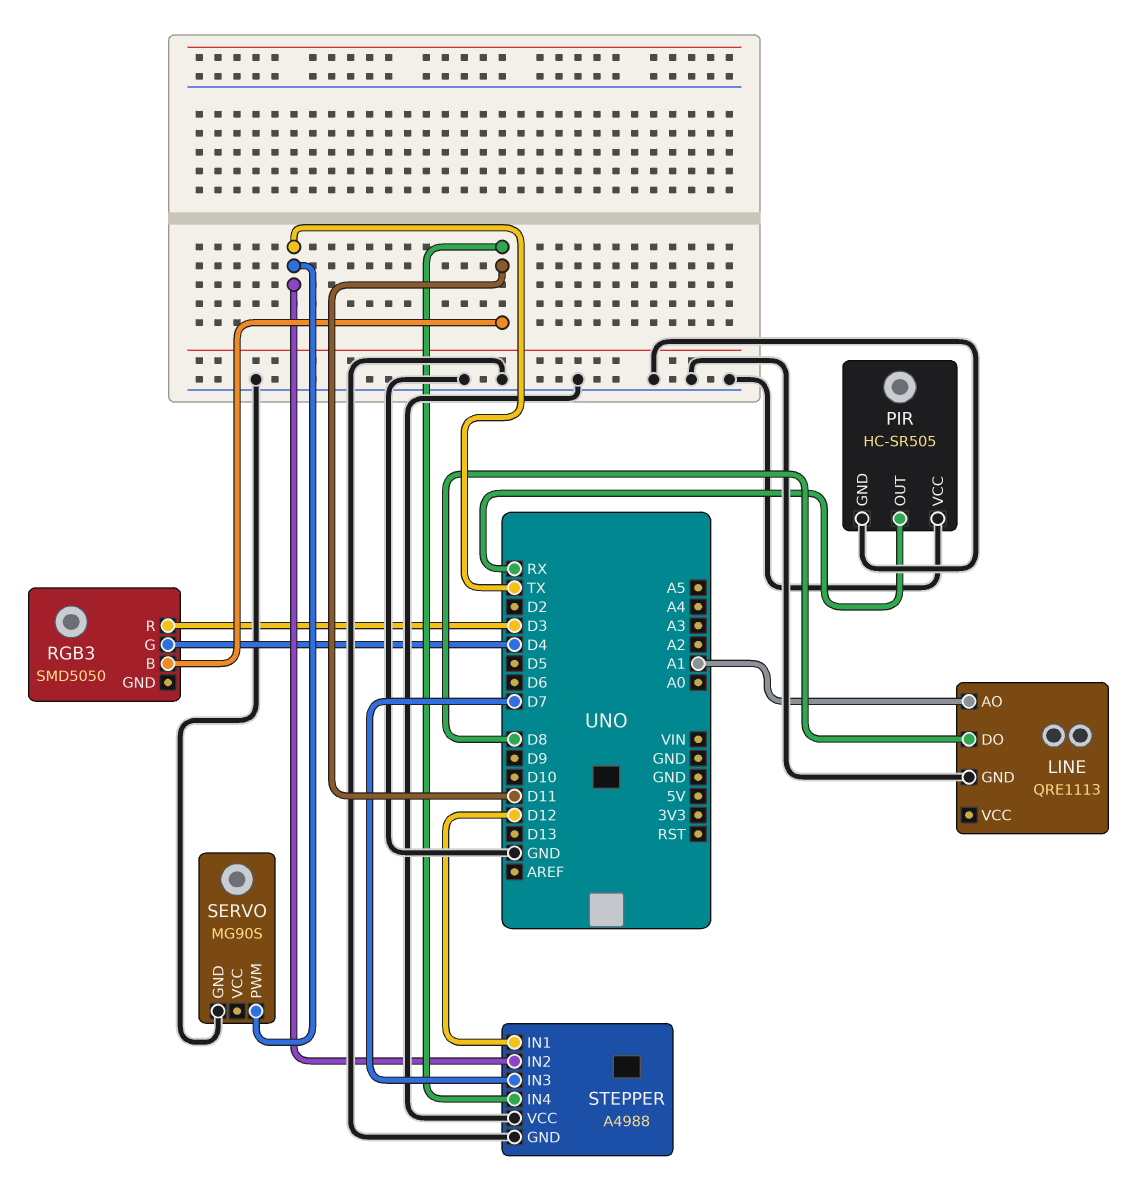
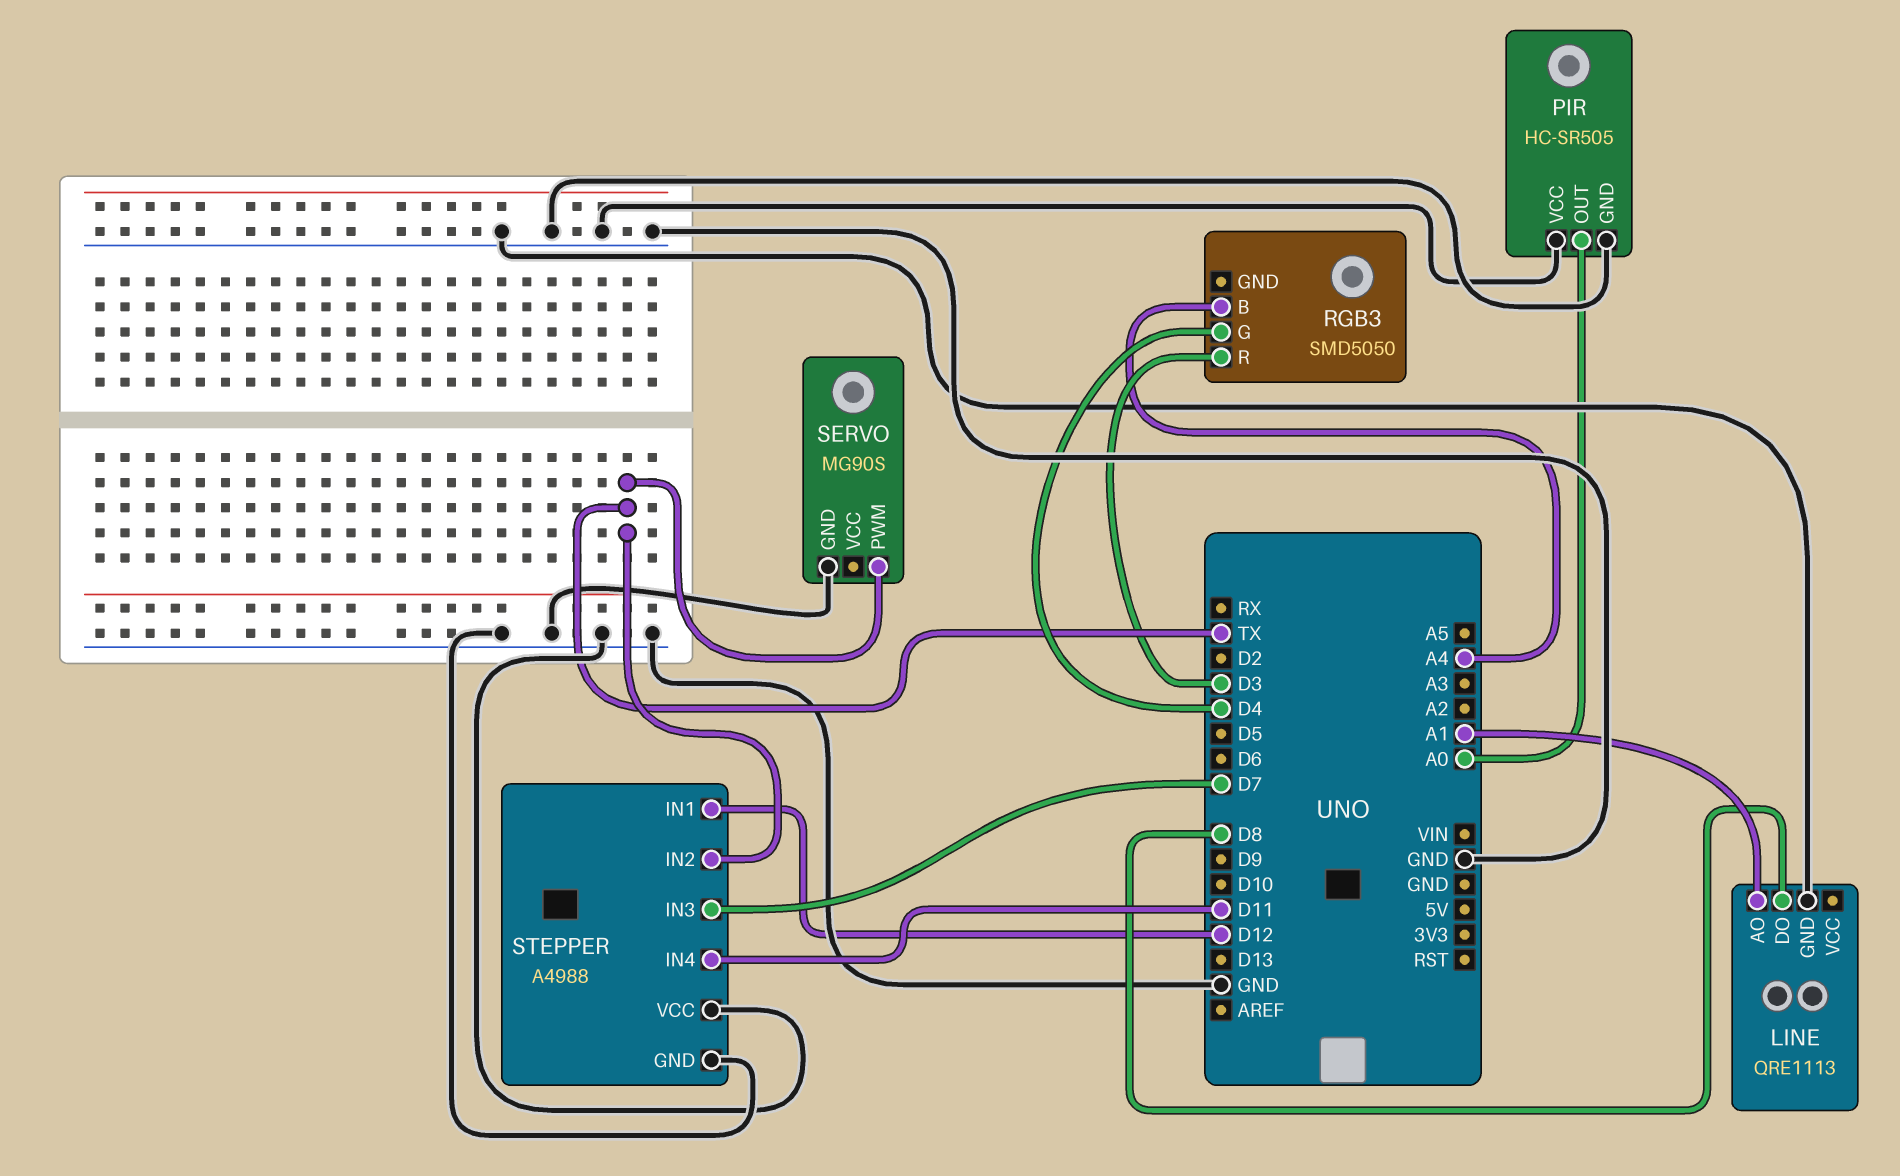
PIR pin OUT: RX -> A0
RGB3 pin B: D11 -> A4

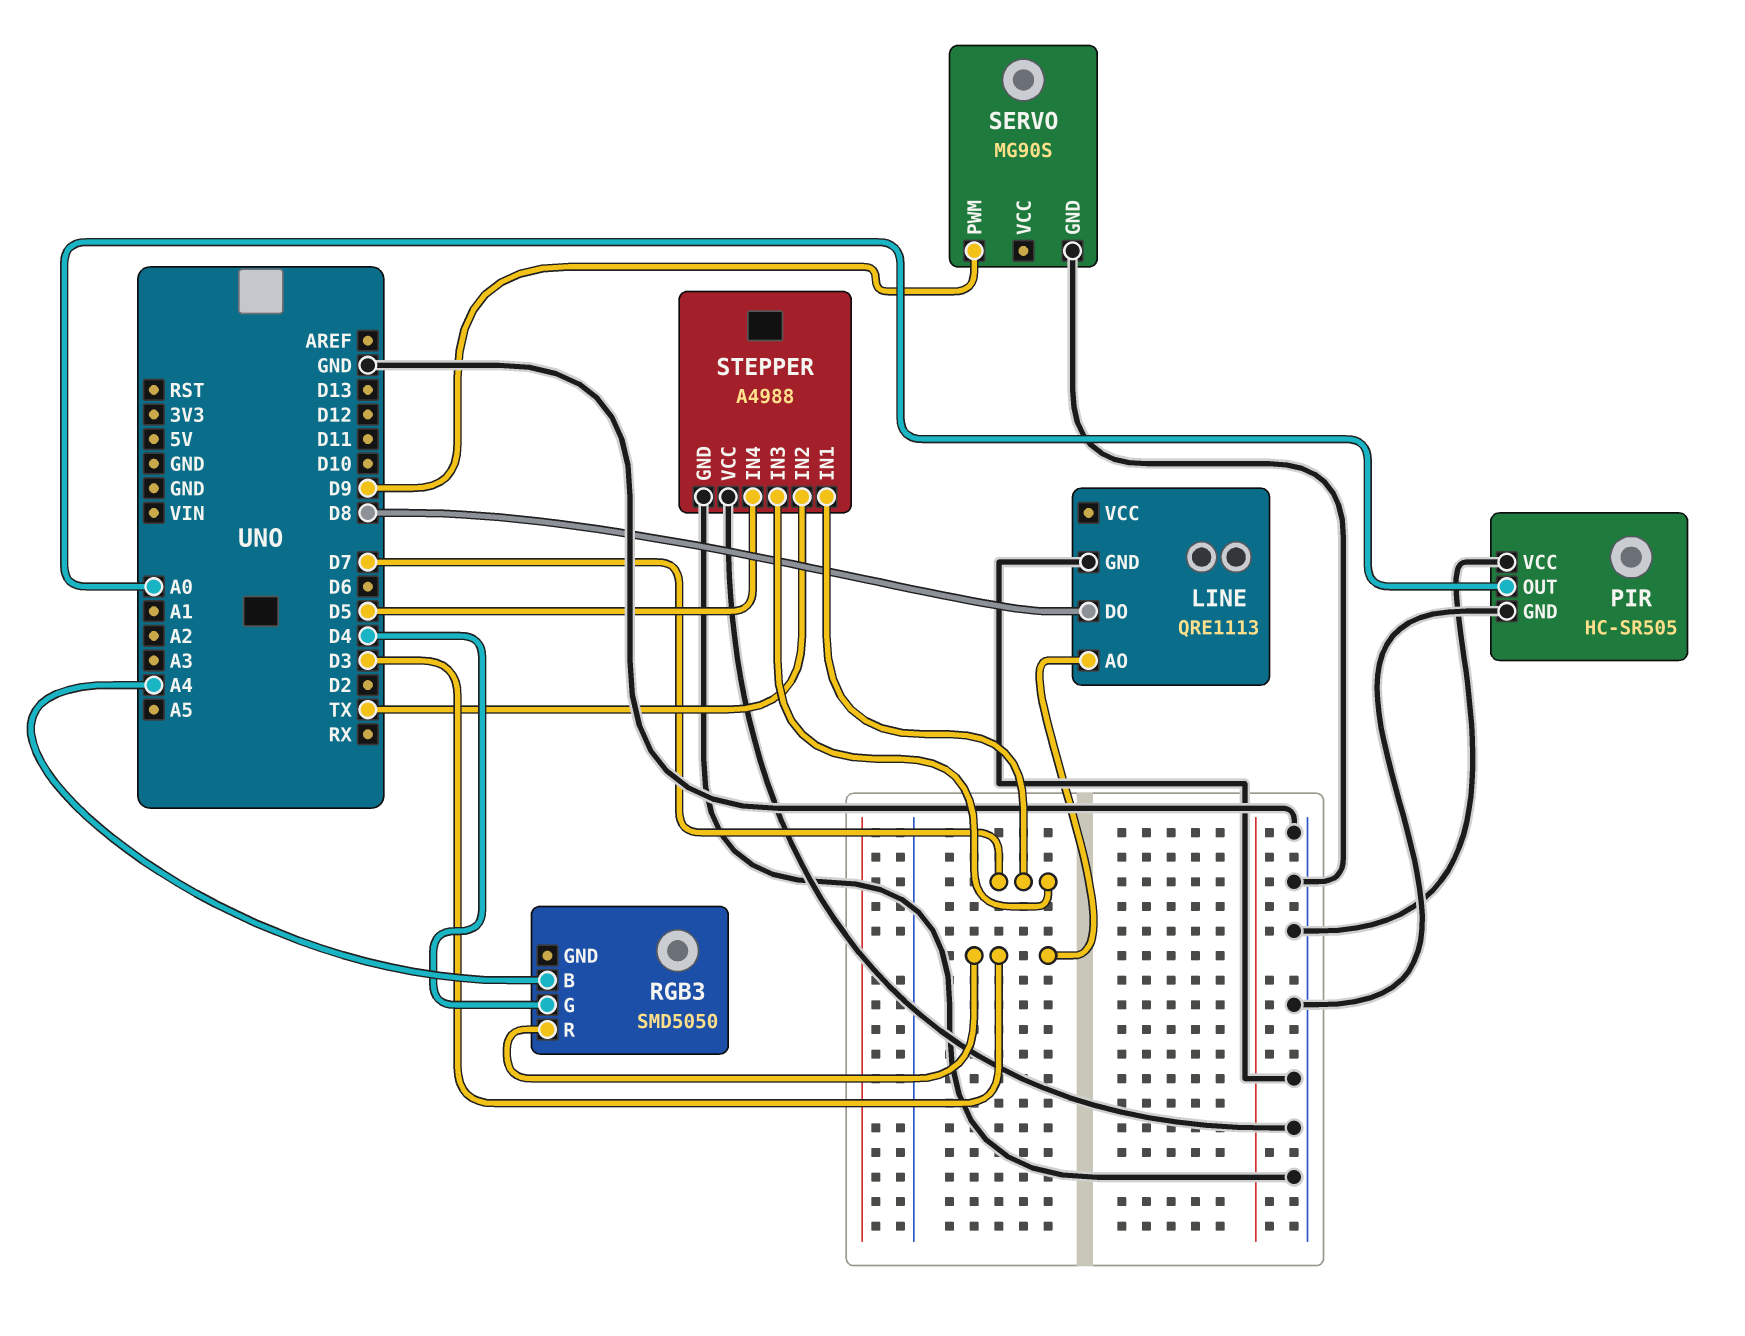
LINE pin AO: A1 -> D3
SERVO pin PWM: TX -> D9
STEPPER pin IN1: D12 -> D7
STEPPER pin IN4: D11 -> D5

